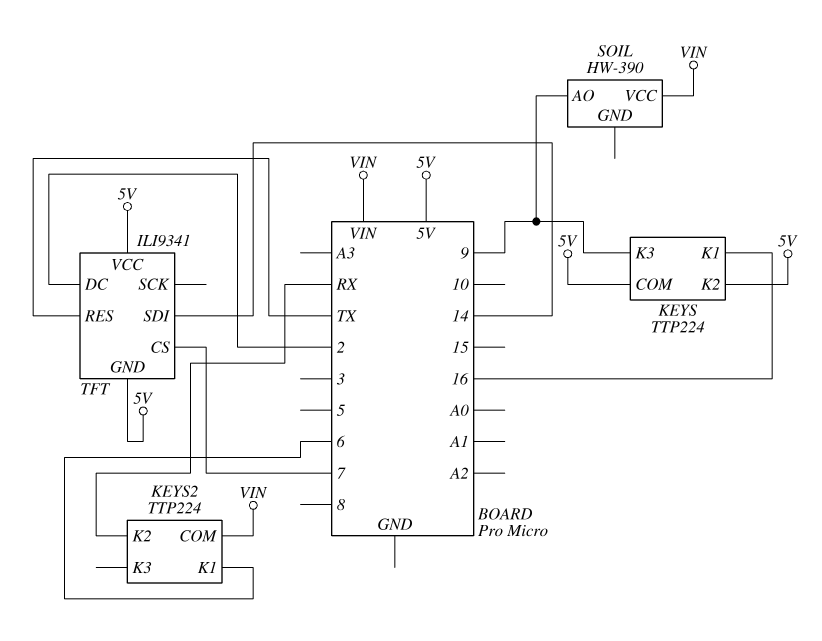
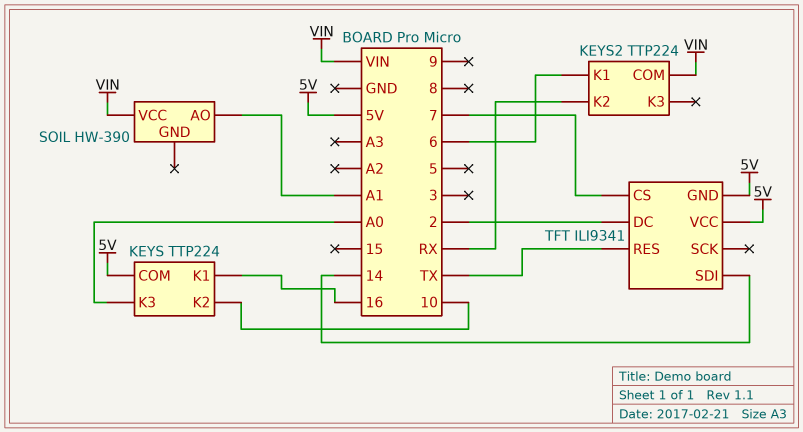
KEYS pin K2: 5V -> 10
KEYS pin K3: 9 -> A0
SOIL pin AO: 9 -> A1

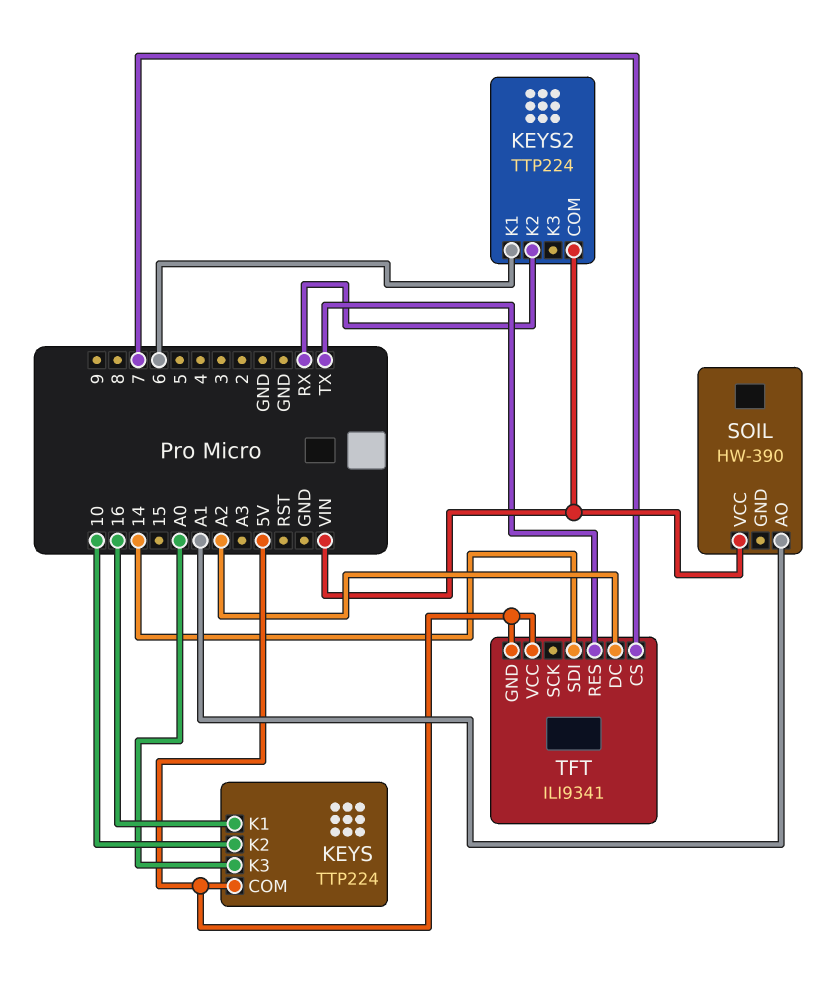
TFT pin DC: 2 -> A2

